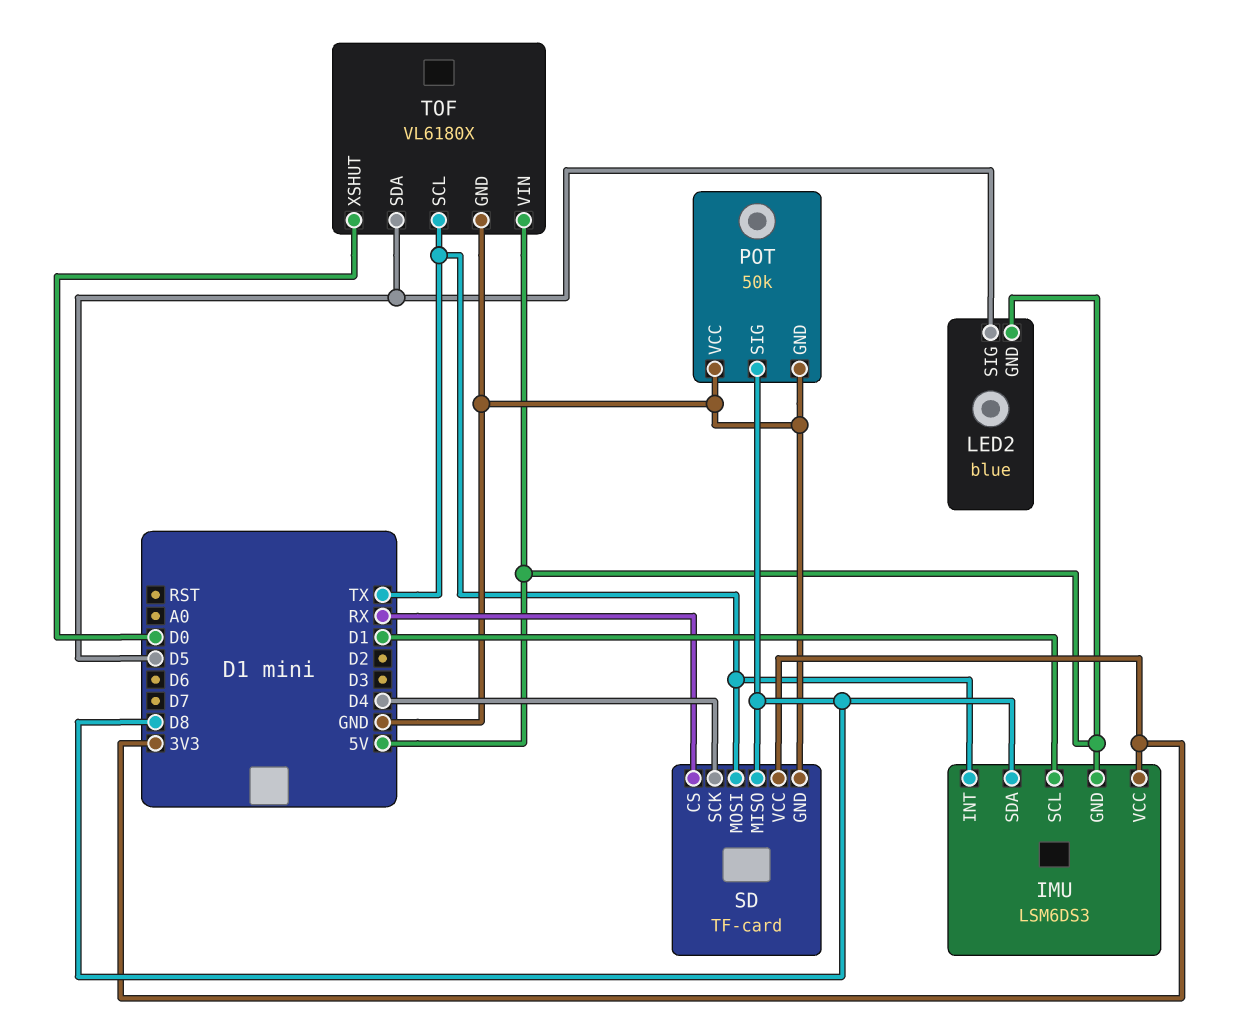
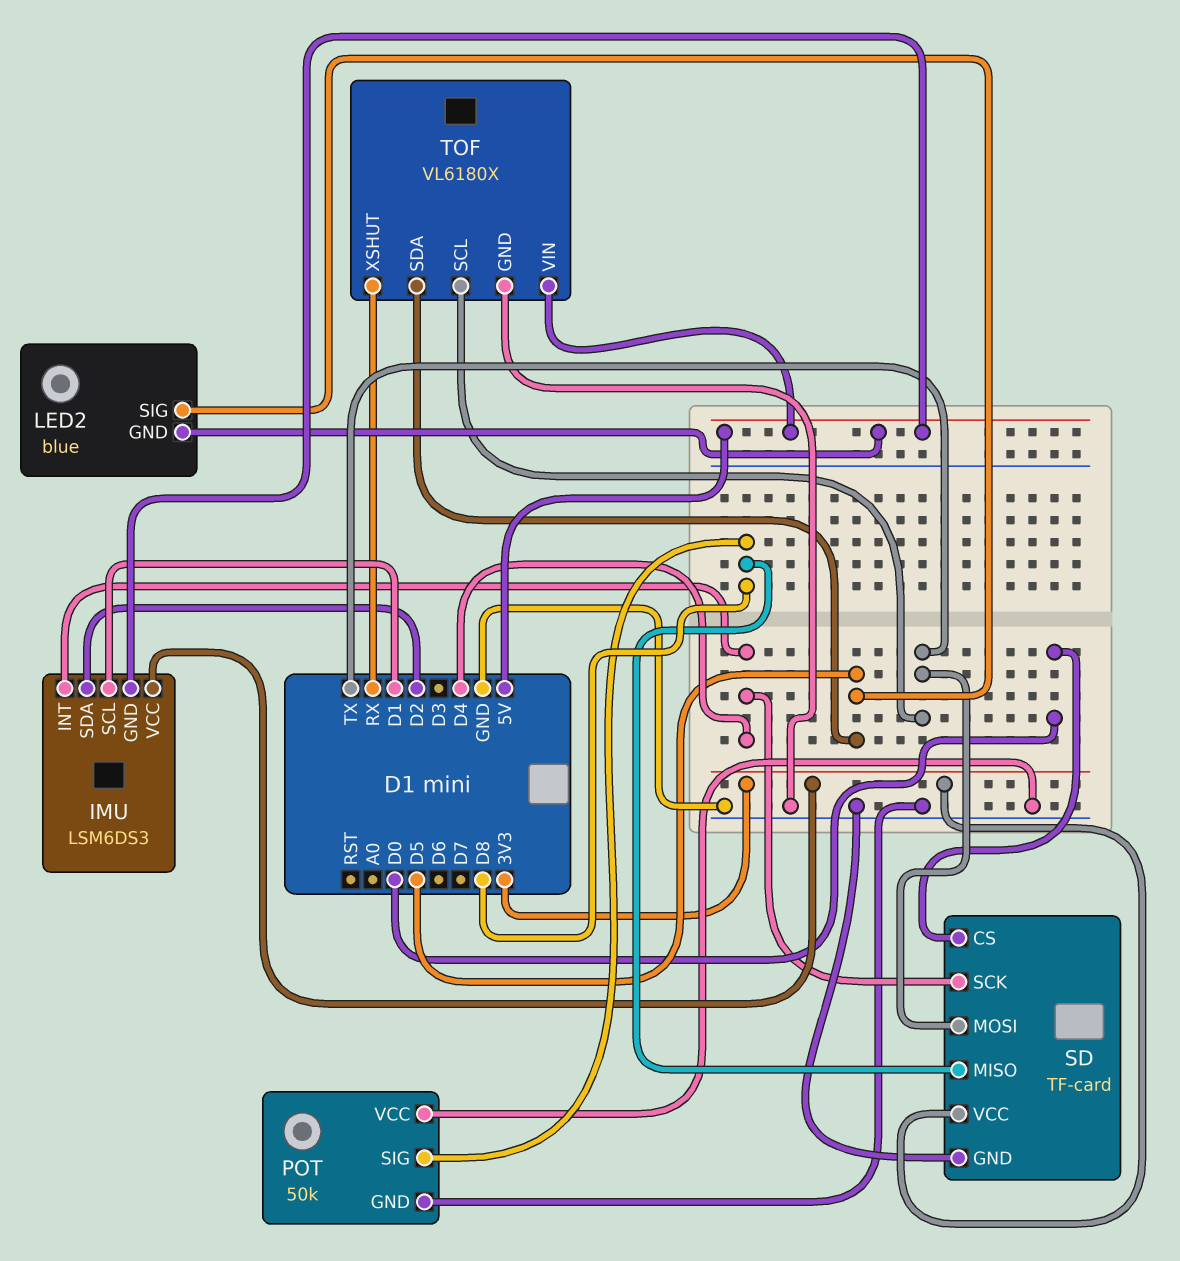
IMU pin INT: TX -> D4
IMU pin SDA: D8 -> D2
SD pin CS: RX -> D0
TOF pin XSHUT: D0 -> RX

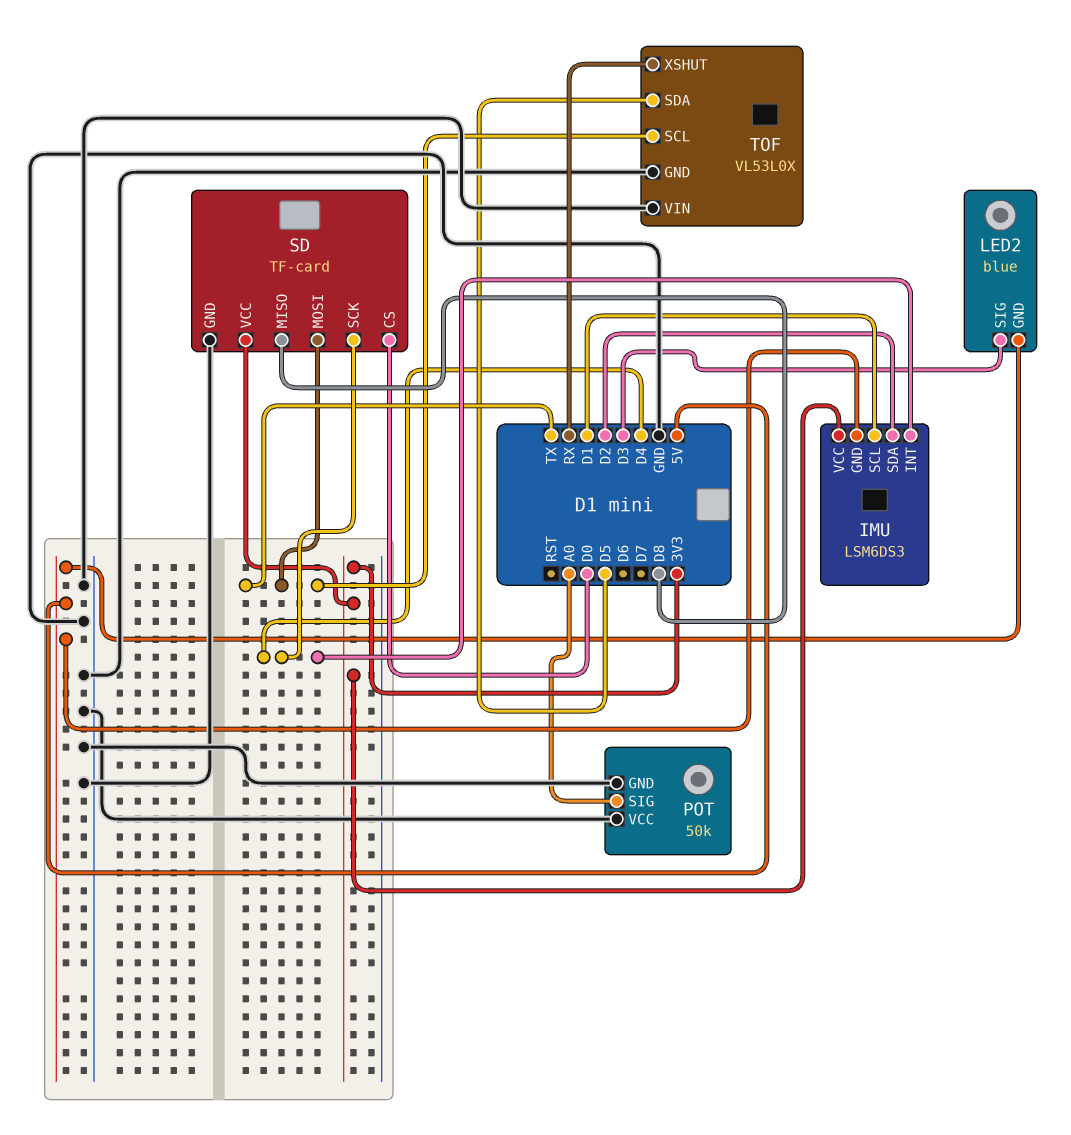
LED2 pin SIG: D5 -> D3
POT pin SIG: D8 -> A0
TOF: VL6180X -> VL53L0X
TOF pin VIN: 5V -> GND

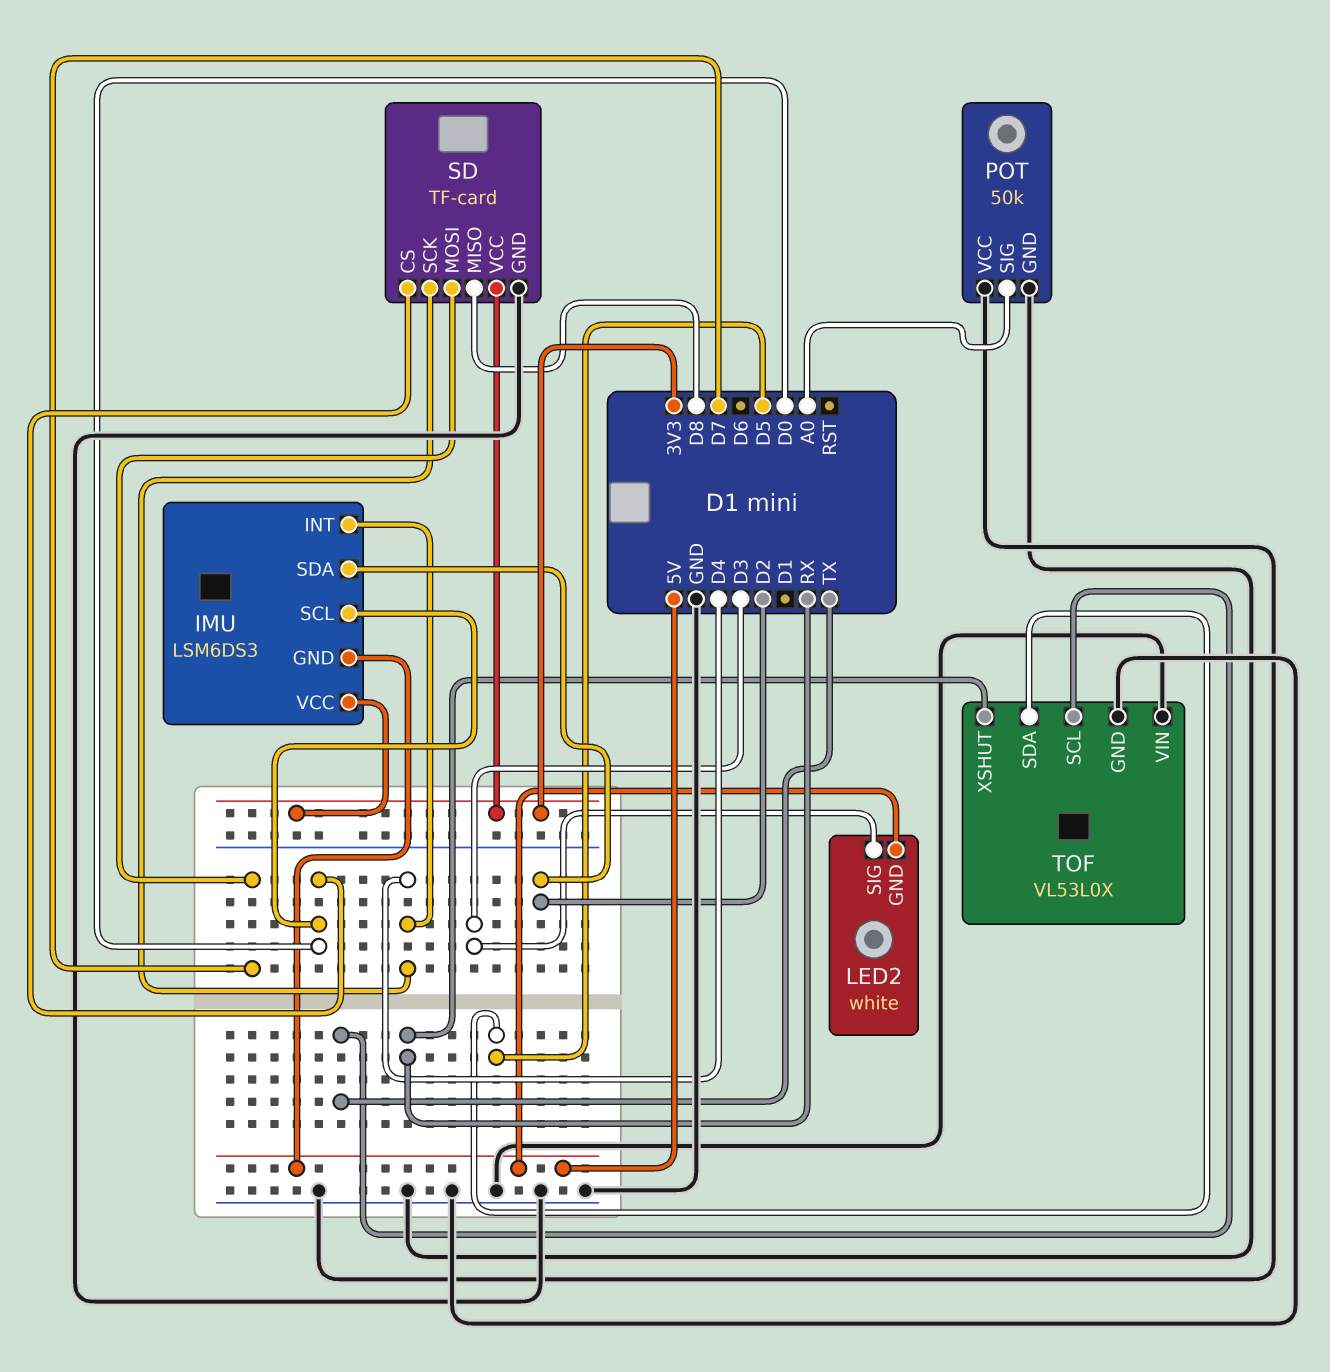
IMU pin SCL: D1 -> D0
LED2: blue -> white
SD pin MOSI: TX -> D7

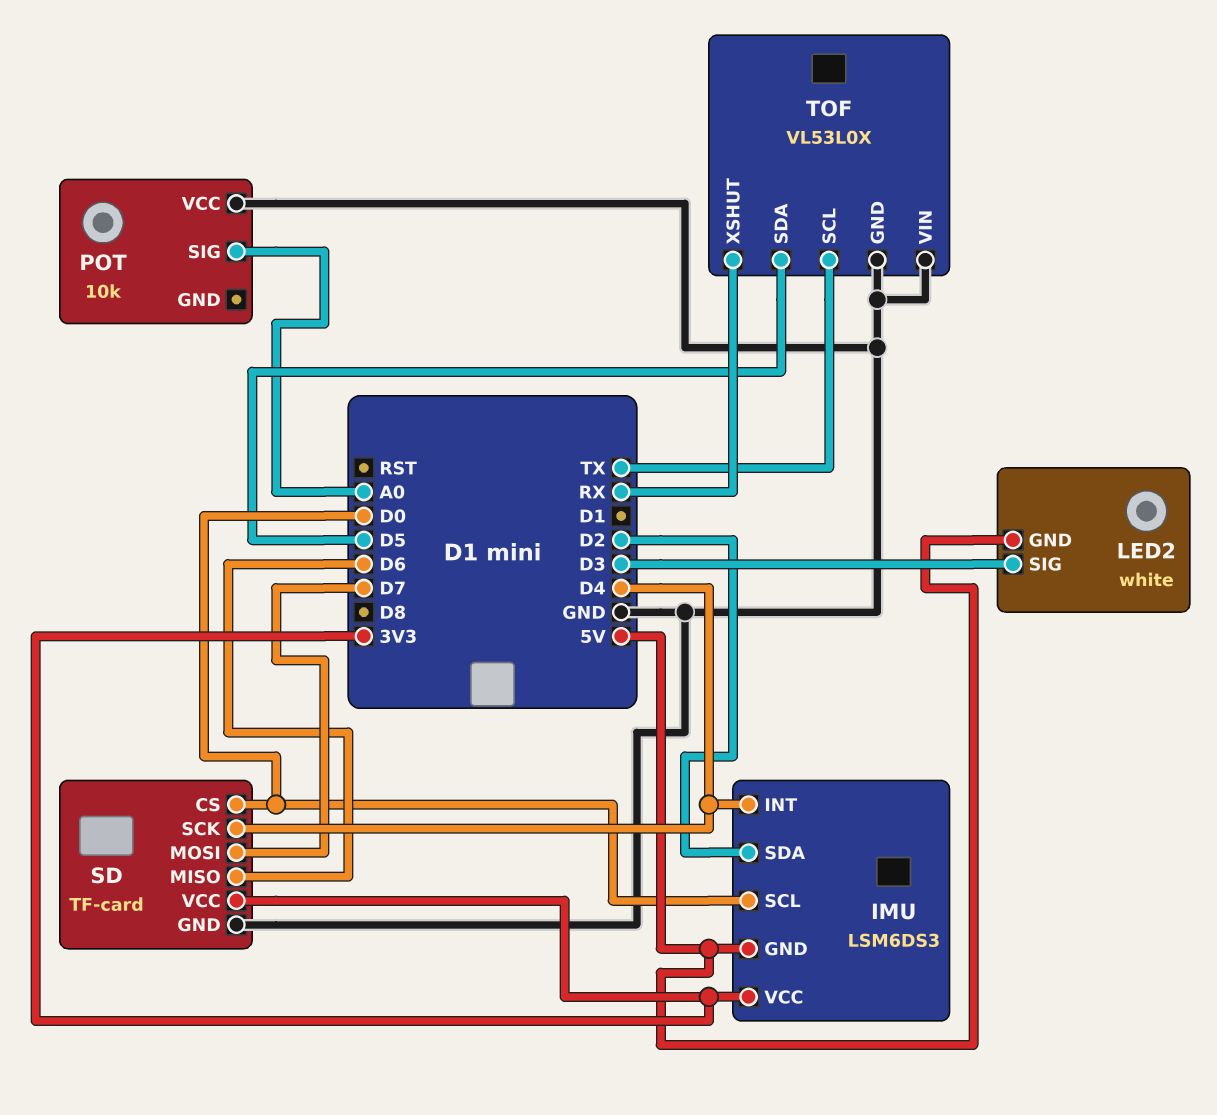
POT: 50k -> 10k
POT pin GND: GND -> none
SD pin MISO: D8 -> D6

